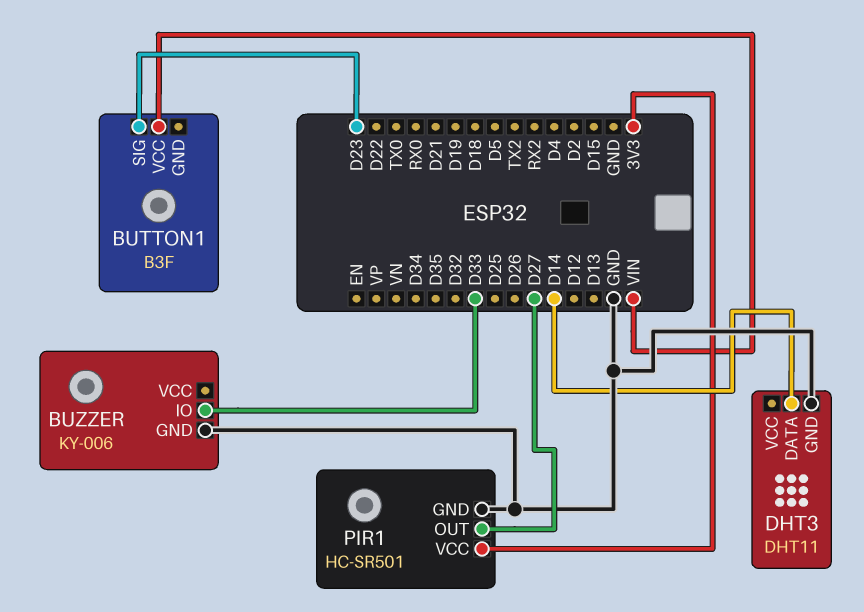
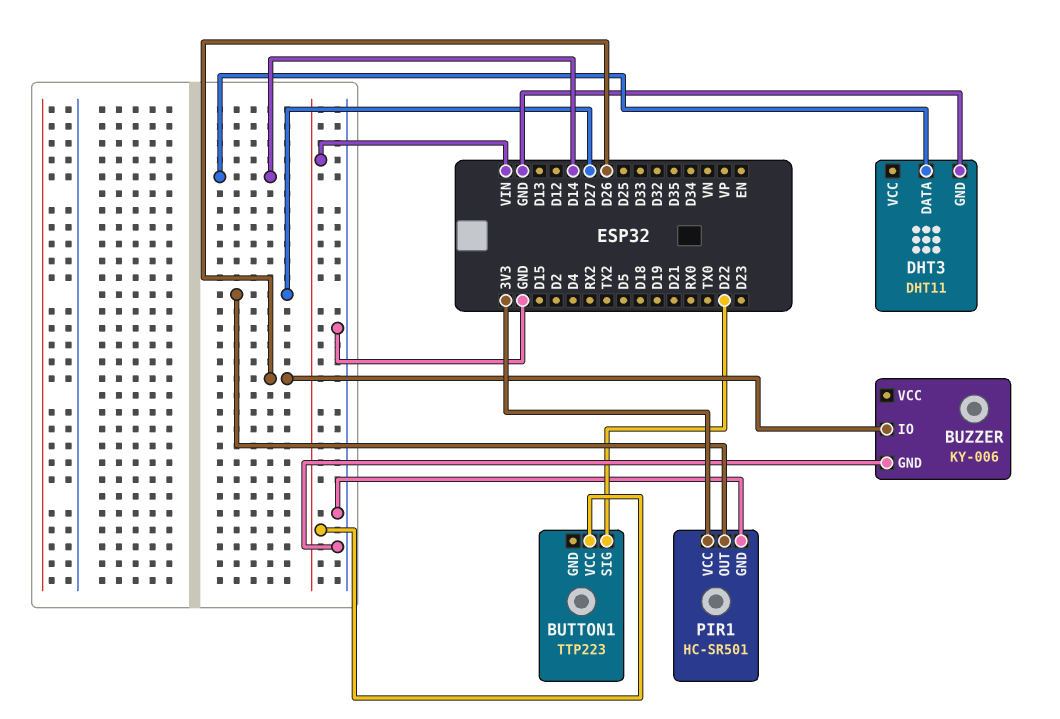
BUTTON1: B3F -> TTP223
BUTTON1 pin SIG: D23 -> D22
BUZZER pin IO: D33 -> D26

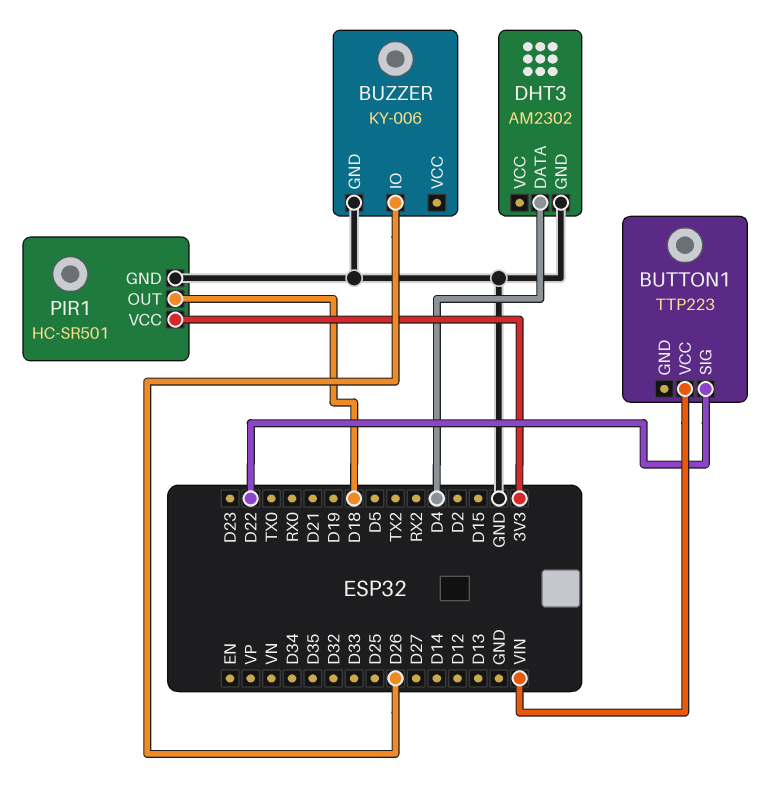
DHT3: DHT11 -> AM2302
DHT3 pin DATA: D14 -> D4
PIR1 pin OUT: D27 -> D18

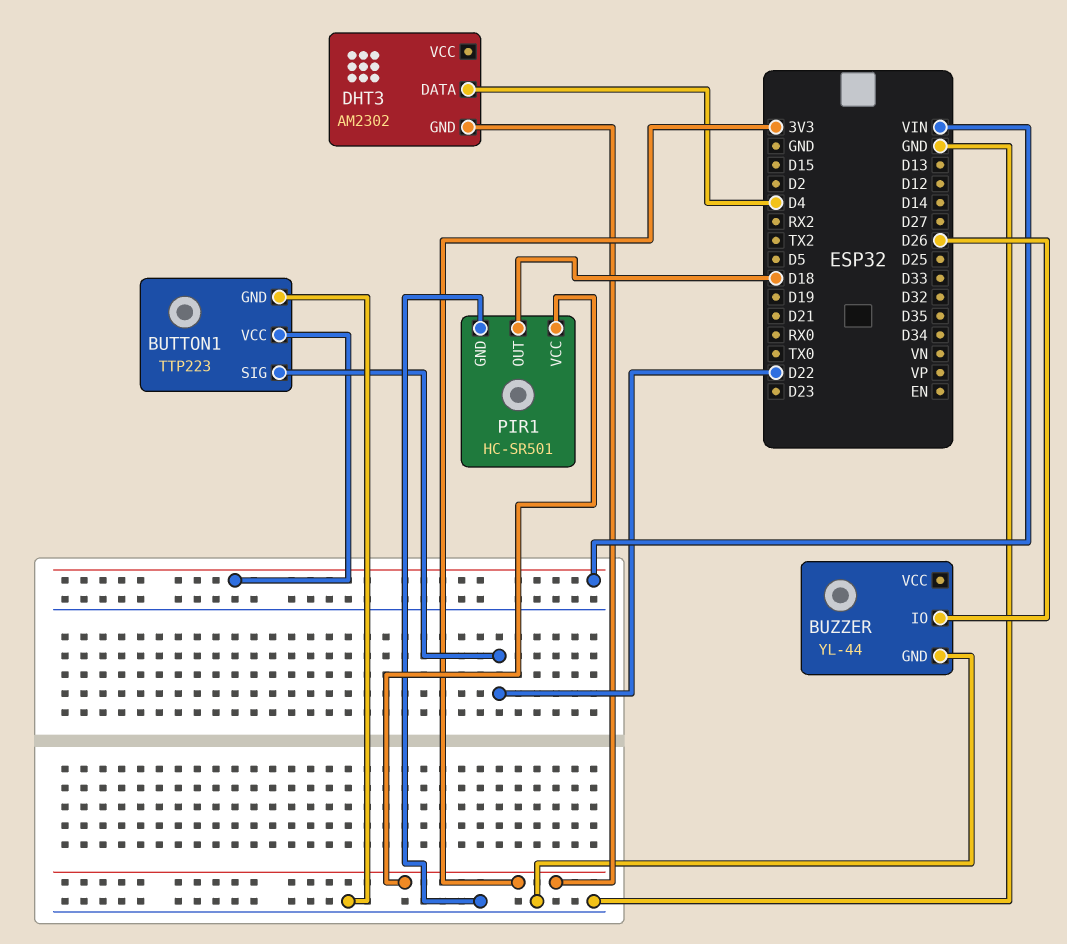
BUTTON1 pin GND: none -> GND
BUZZER: KY-006 -> YL-44
DHT3 pin GND: GND -> 3V3

